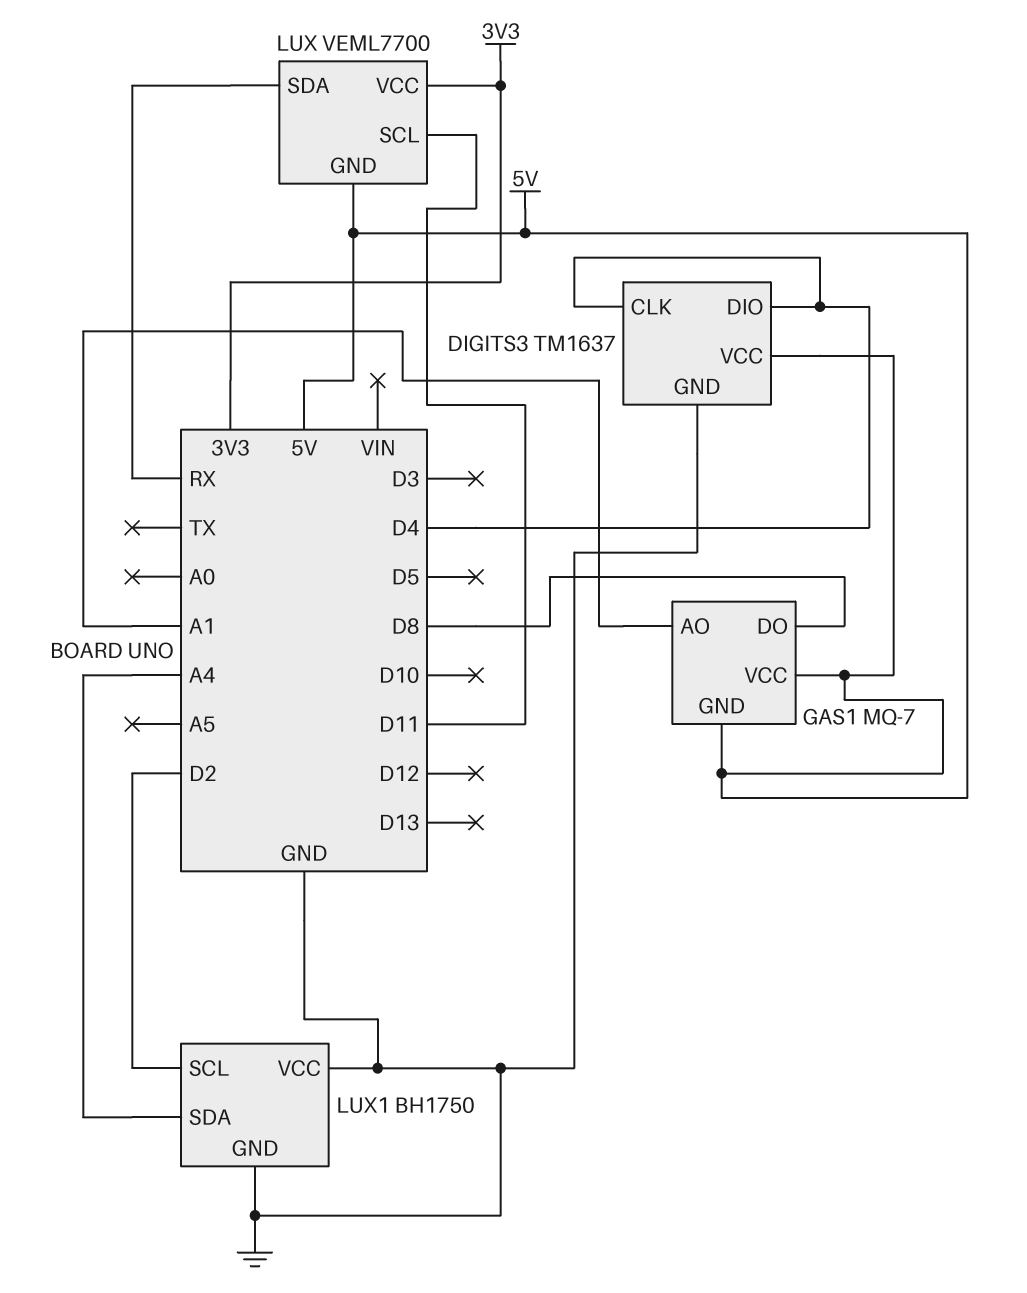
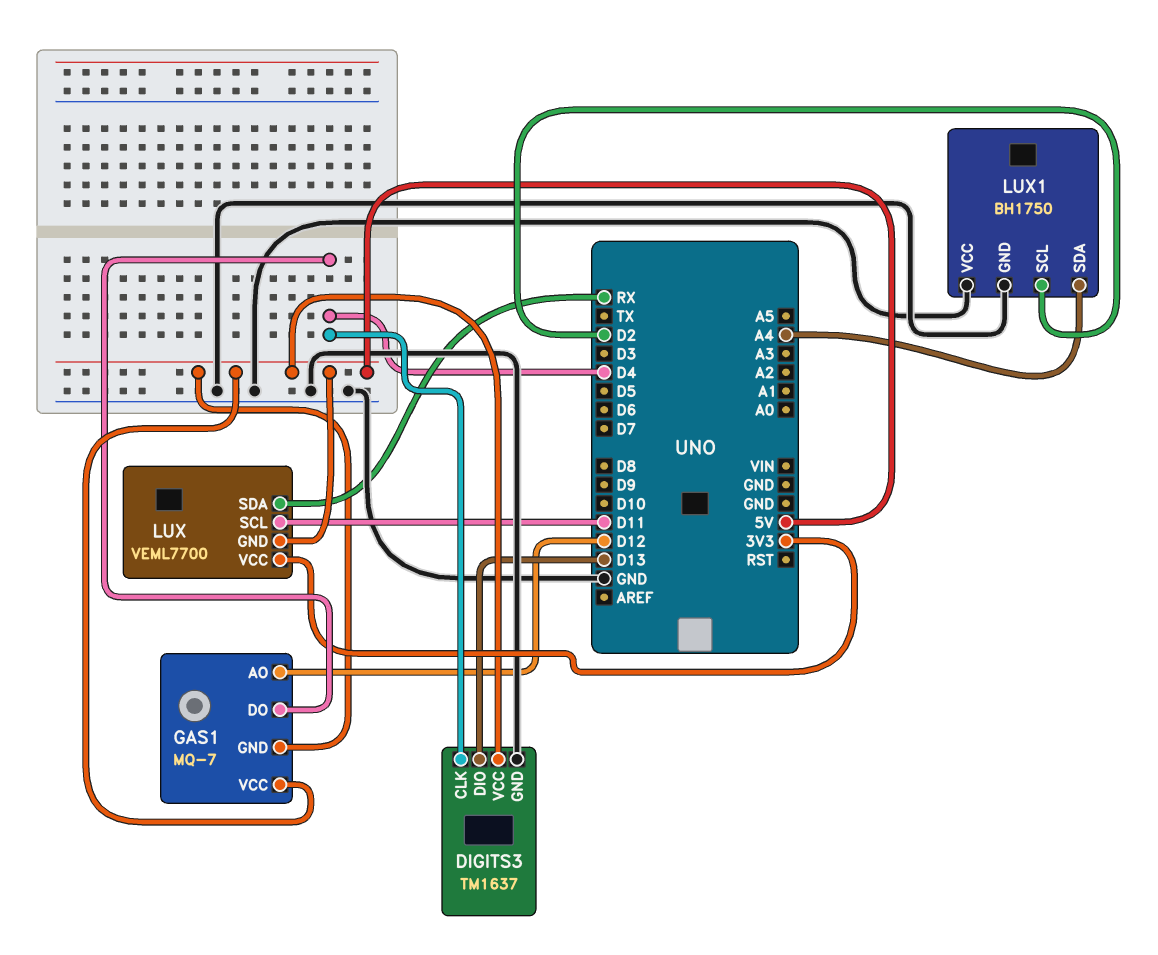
DIGITS3 pin DIO: D4 -> D13
GAS1 pin AO: A1 -> D12
GAS1 pin DO: D8 -> D4

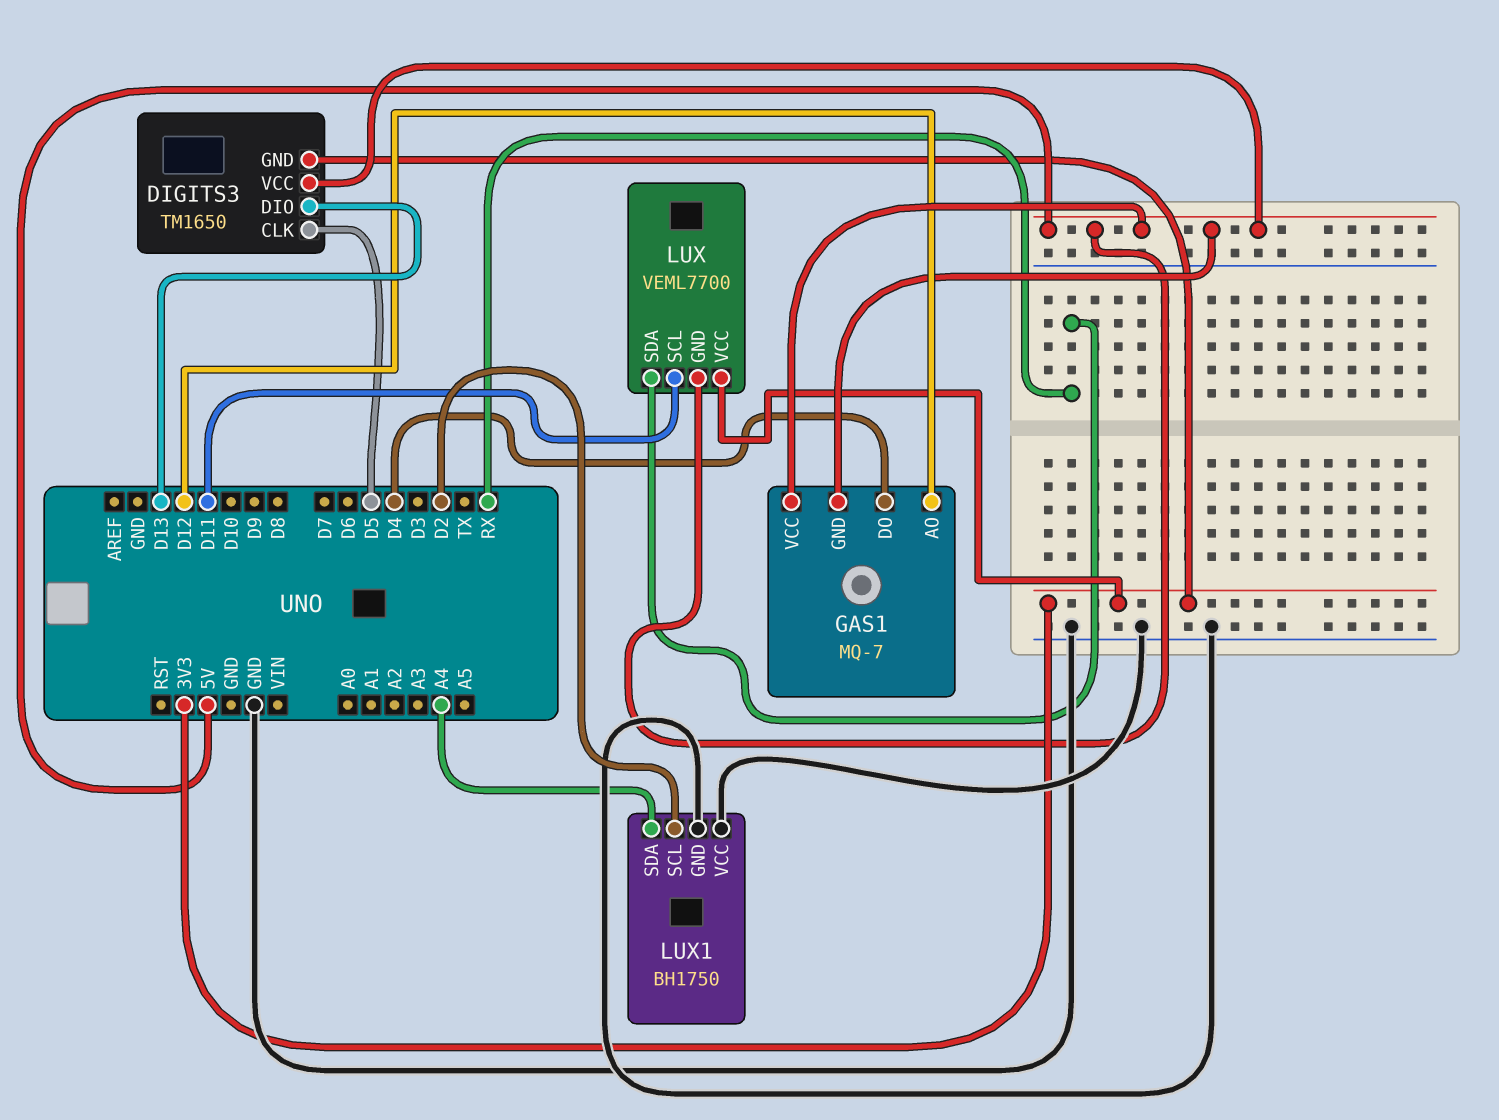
DIGITS3: TM1637 -> TM1650
DIGITS3 pin CLK: D4 -> D5
DIGITS3 pin GND: GND -> 3V3

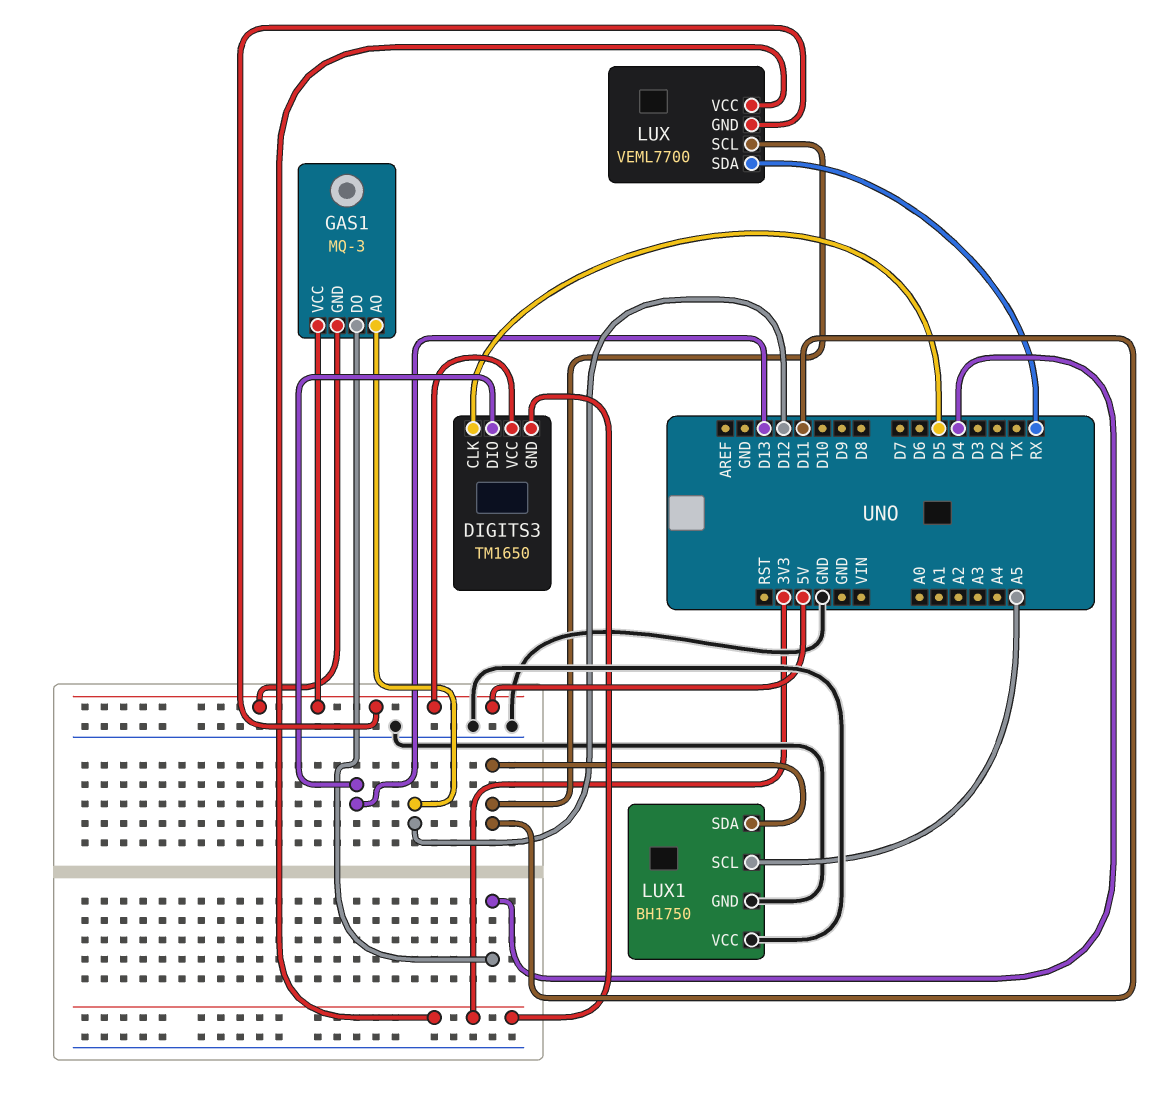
GAS1: MQ-7 -> MQ-3
LUX1 pin SCL: D2 -> A5
LUX1 pin SDA: A4 -> D11

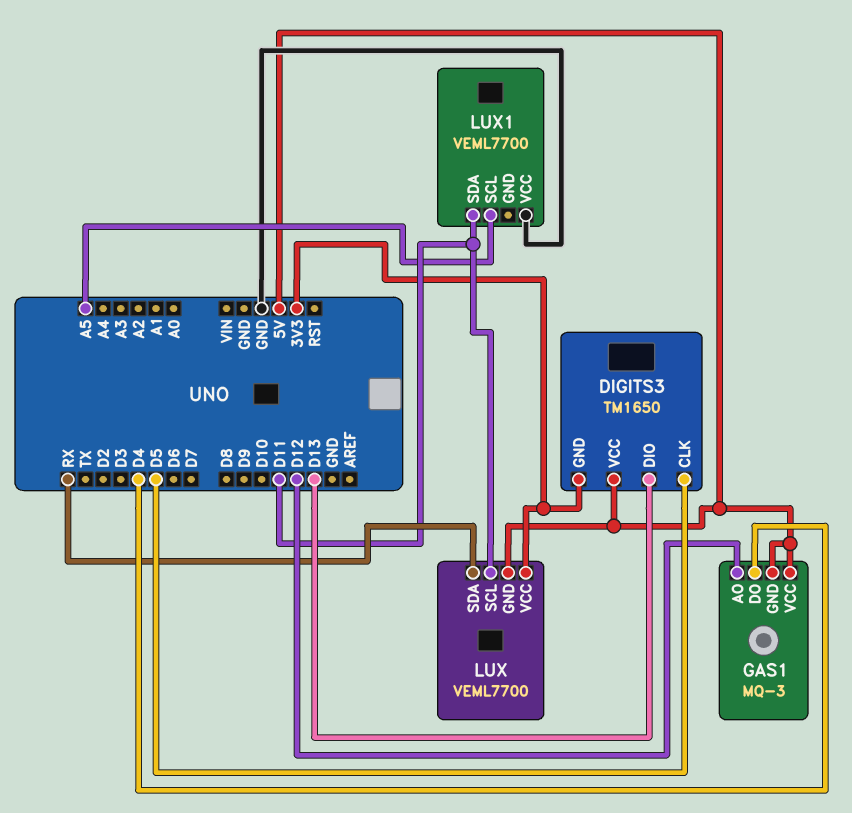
LUX1: BH1750 -> VEML7700
LUX1 pin GND: GND -> none

